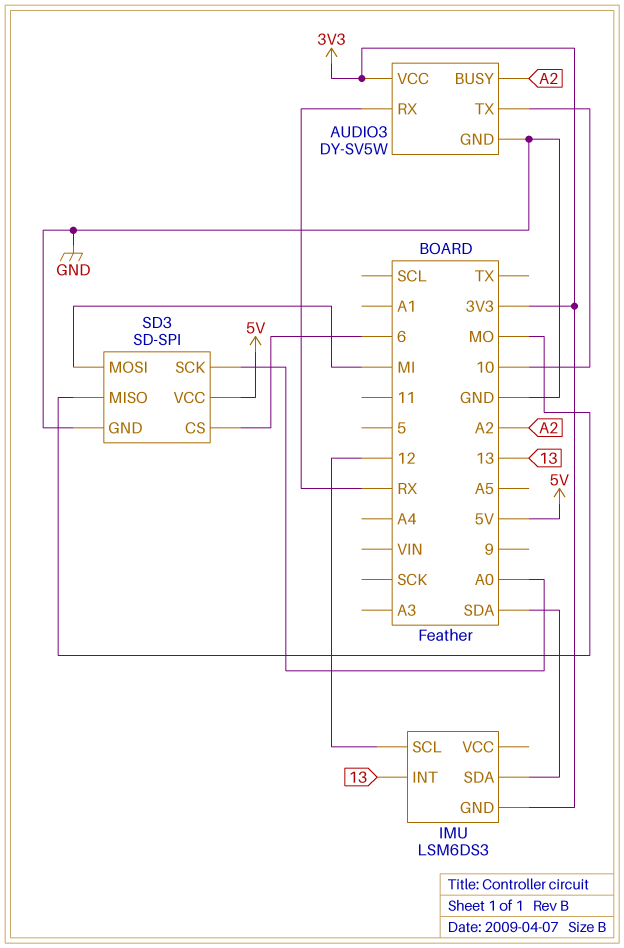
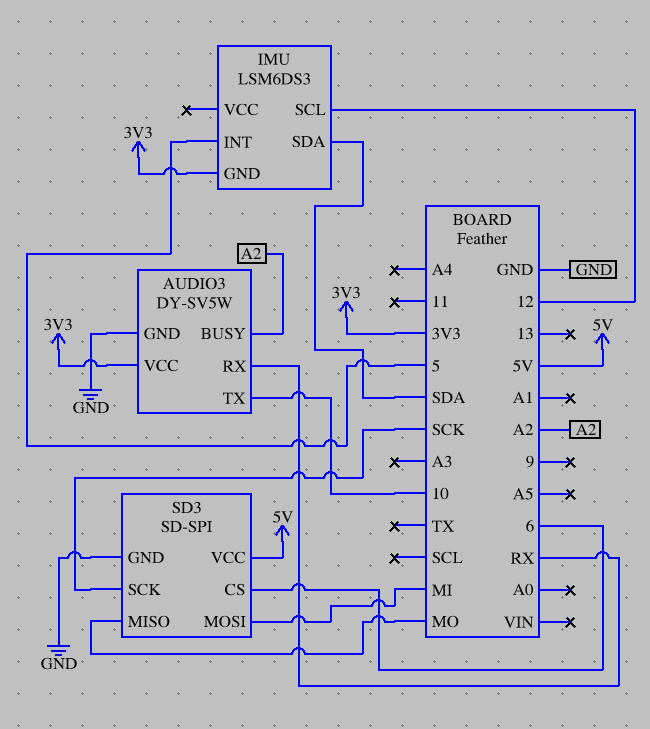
IMU pin INT: 13 -> 5
SD3 pin SCK: A0 -> SCK

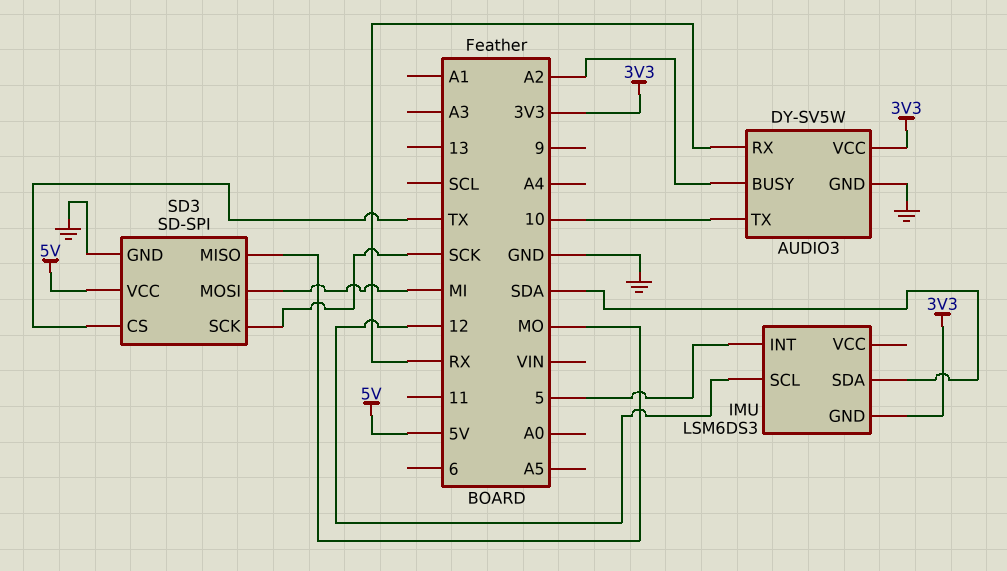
SD3 pin CS: 6 -> TX

